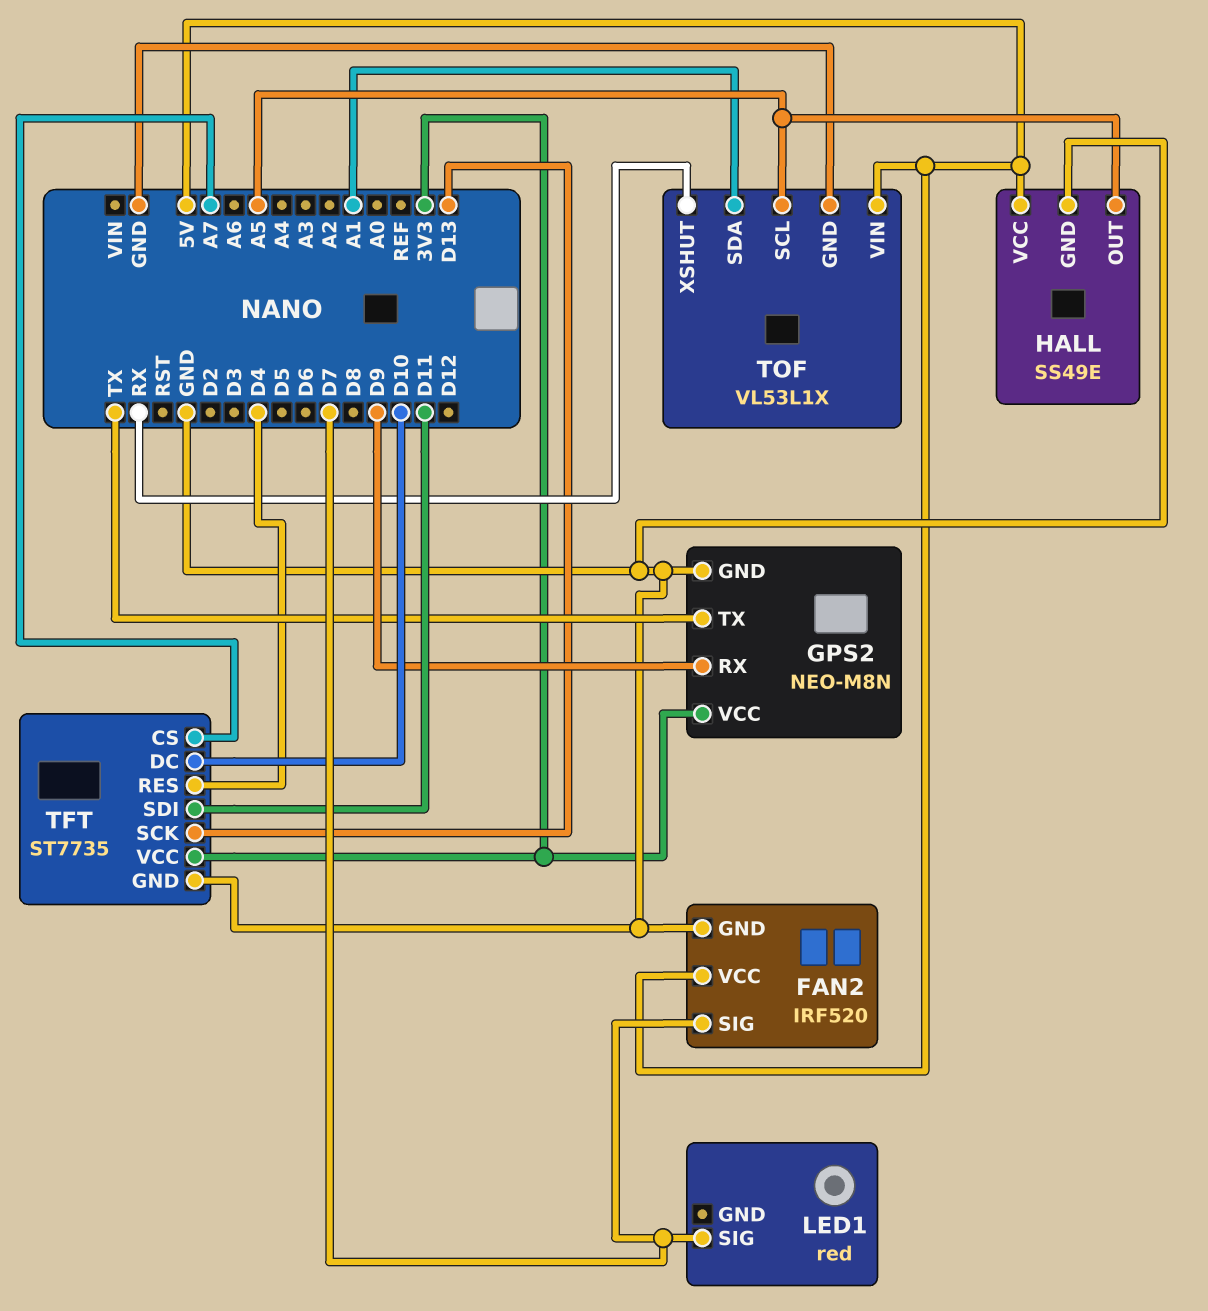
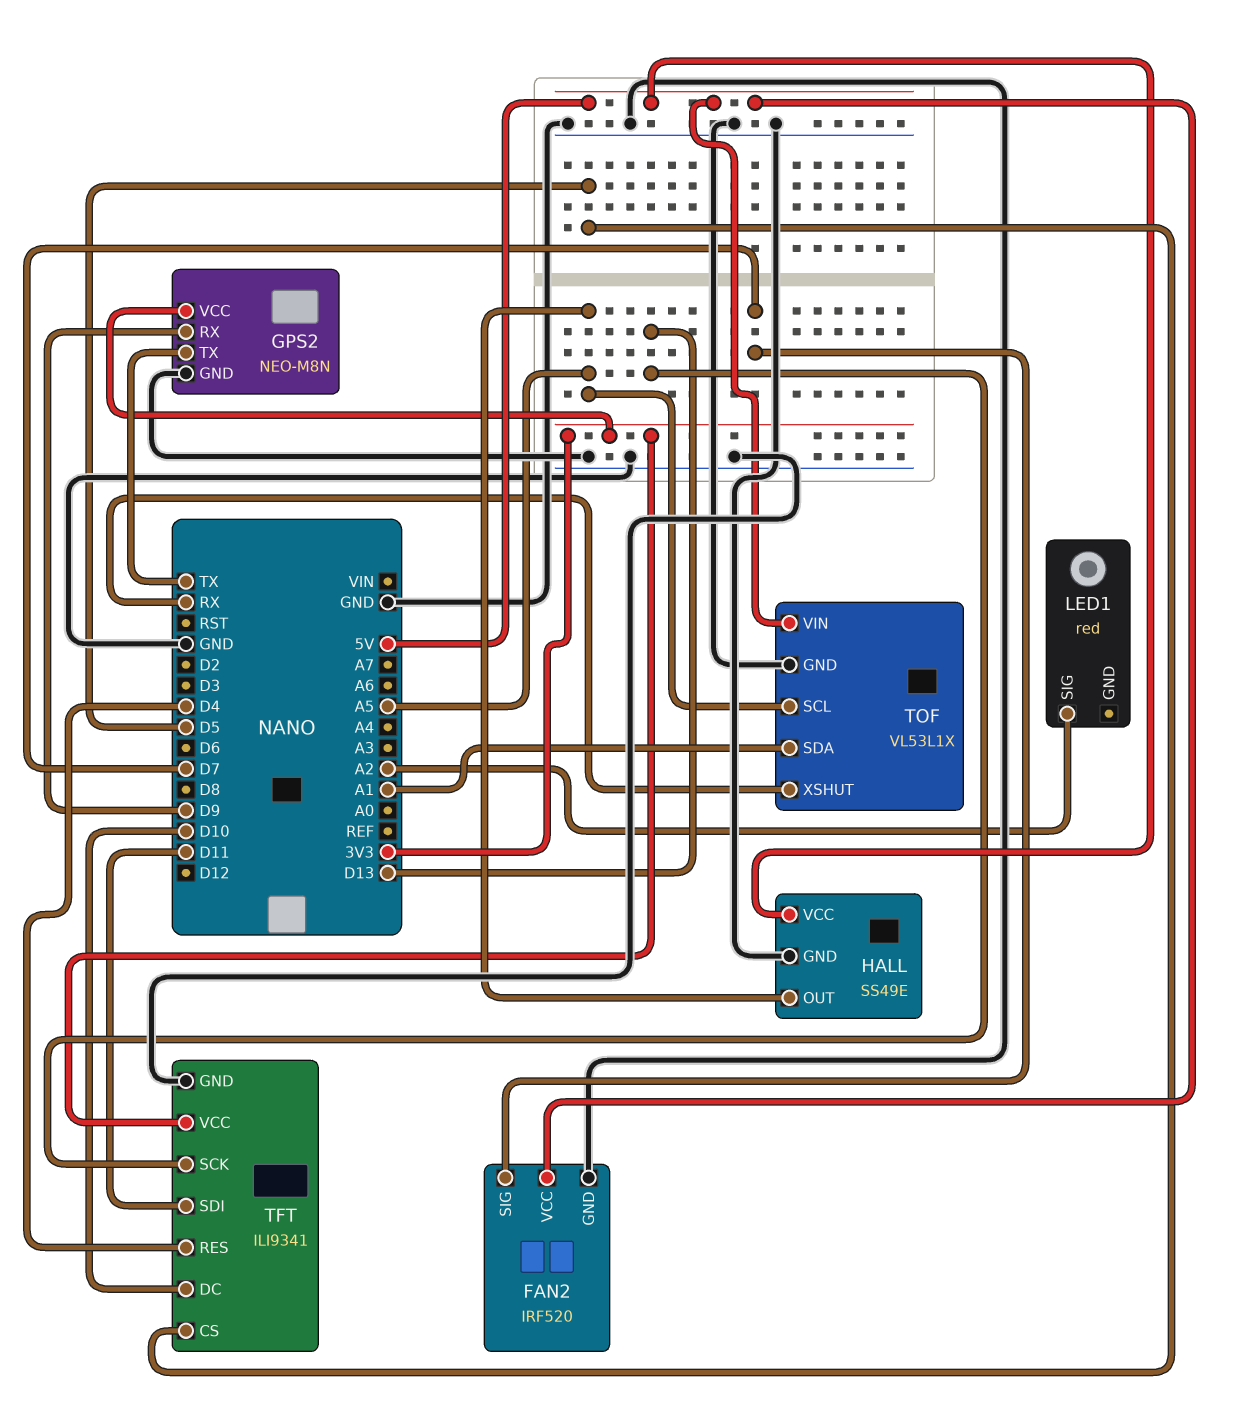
LED1 pin SIG: D7 -> A2
TFT: ST7735 -> ILI9341
TFT pin CS: A7 -> D5

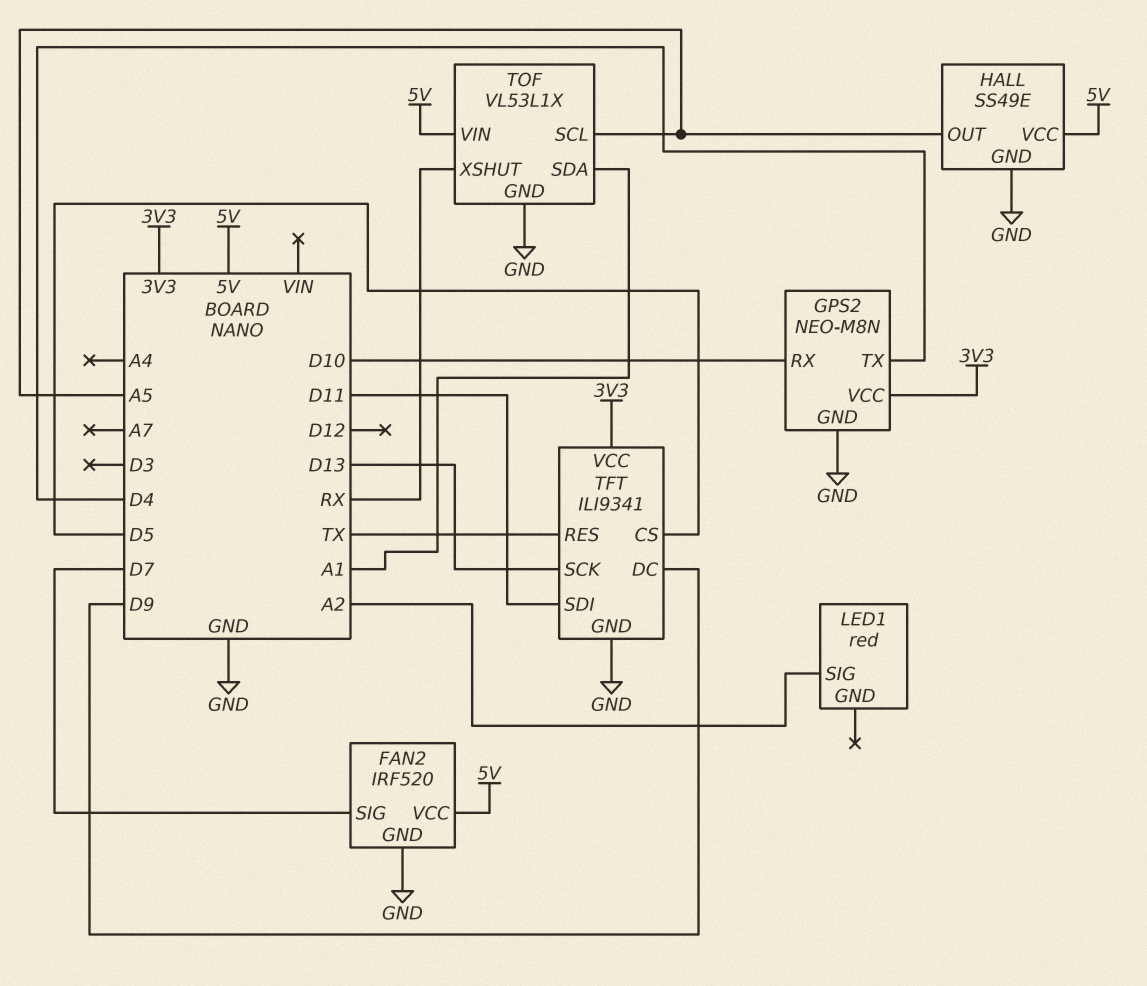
GPS2 pin RX: D9 -> D10
GPS2 pin TX: TX -> D4
TFT pin DC: D10 -> D9
TFT pin RES: D4 -> TX

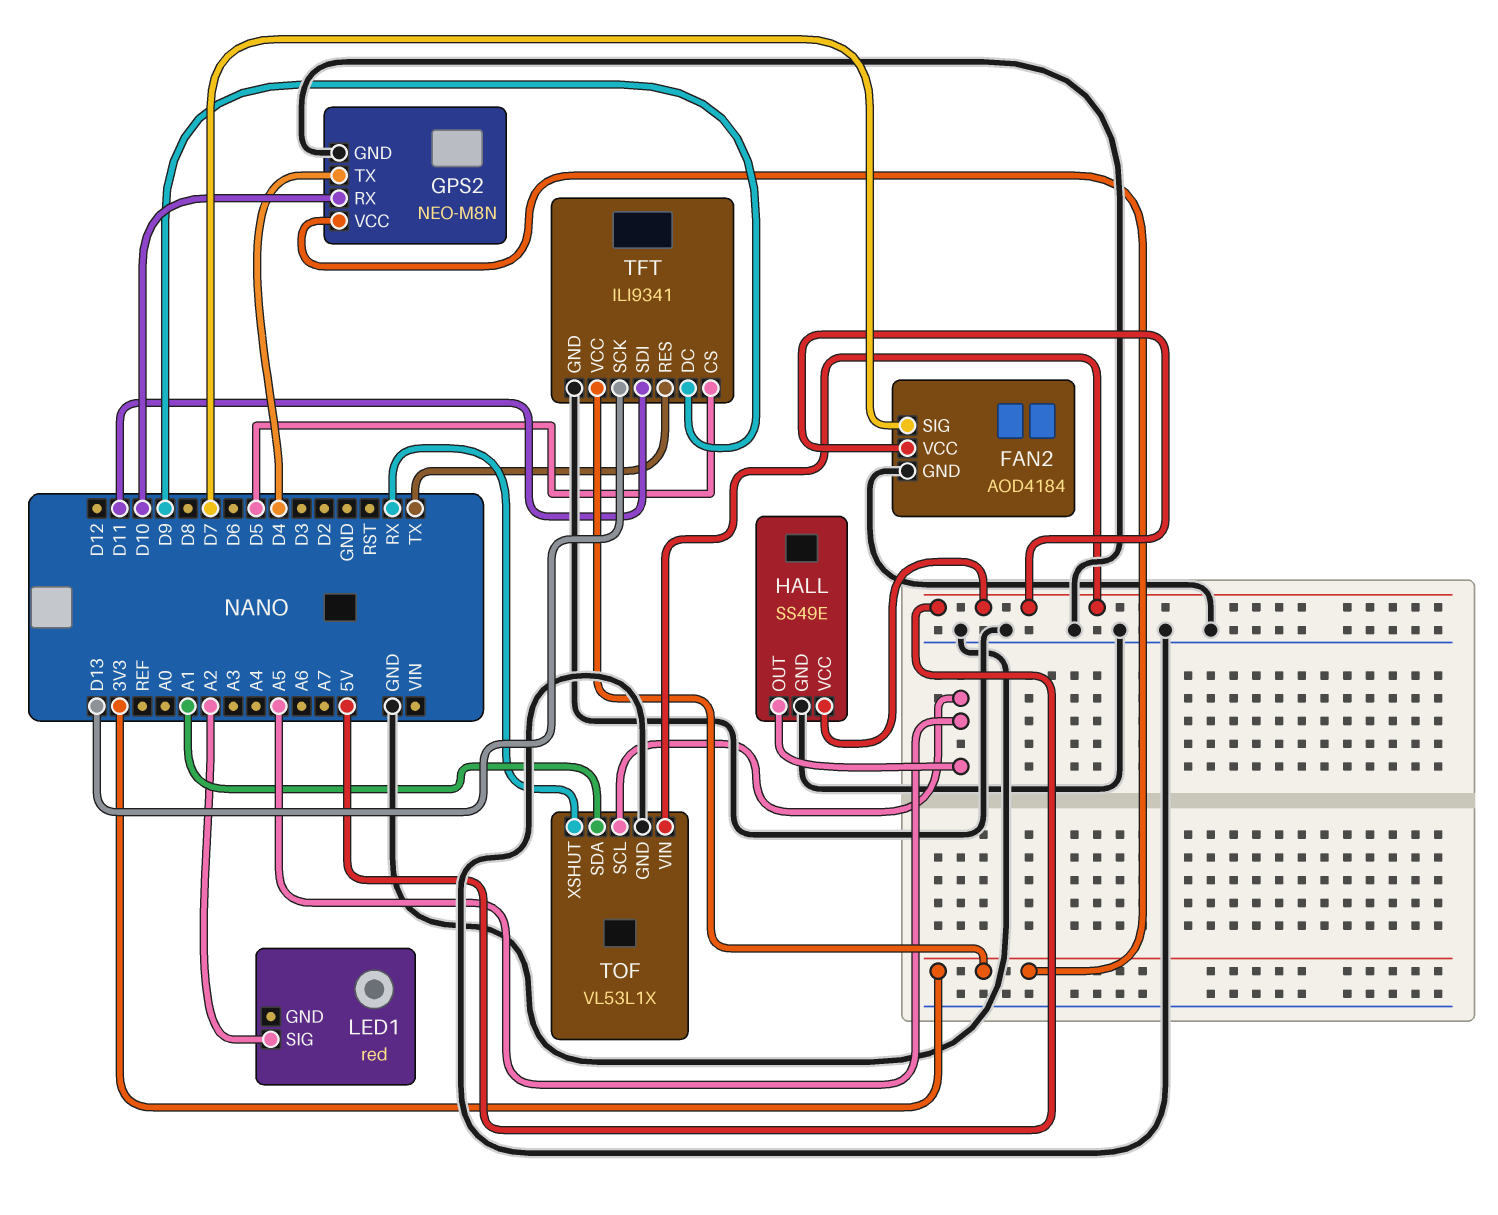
FAN2: IRF520 -> AOD4184

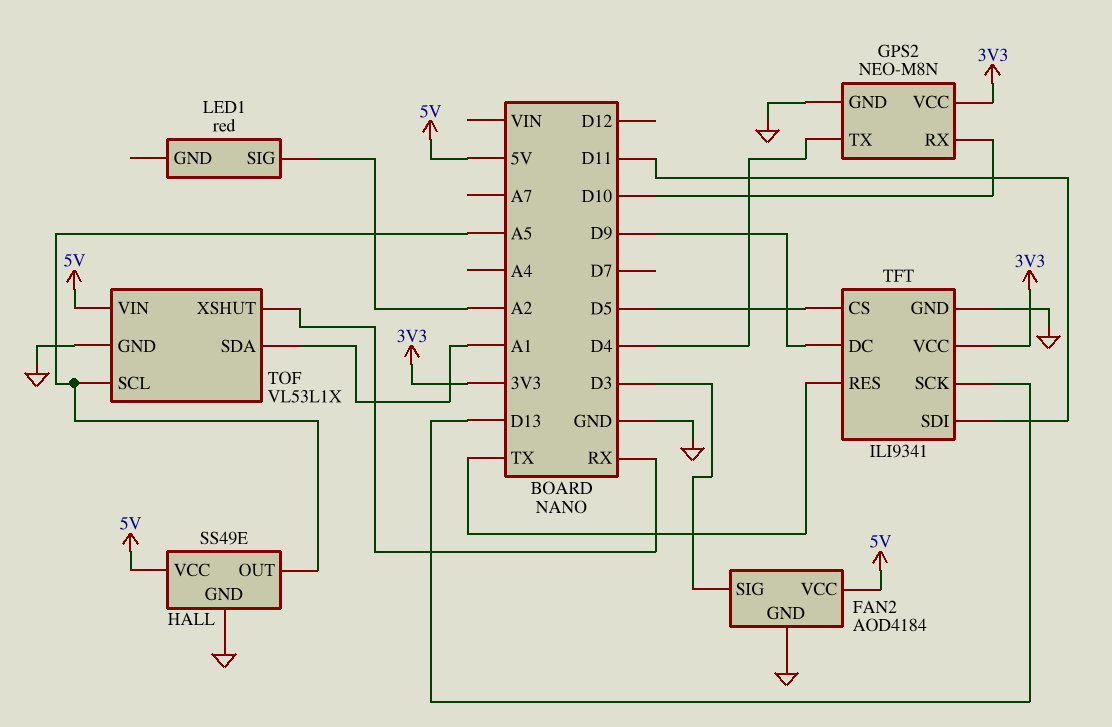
FAN2 pin SIG: D7 -> D3

